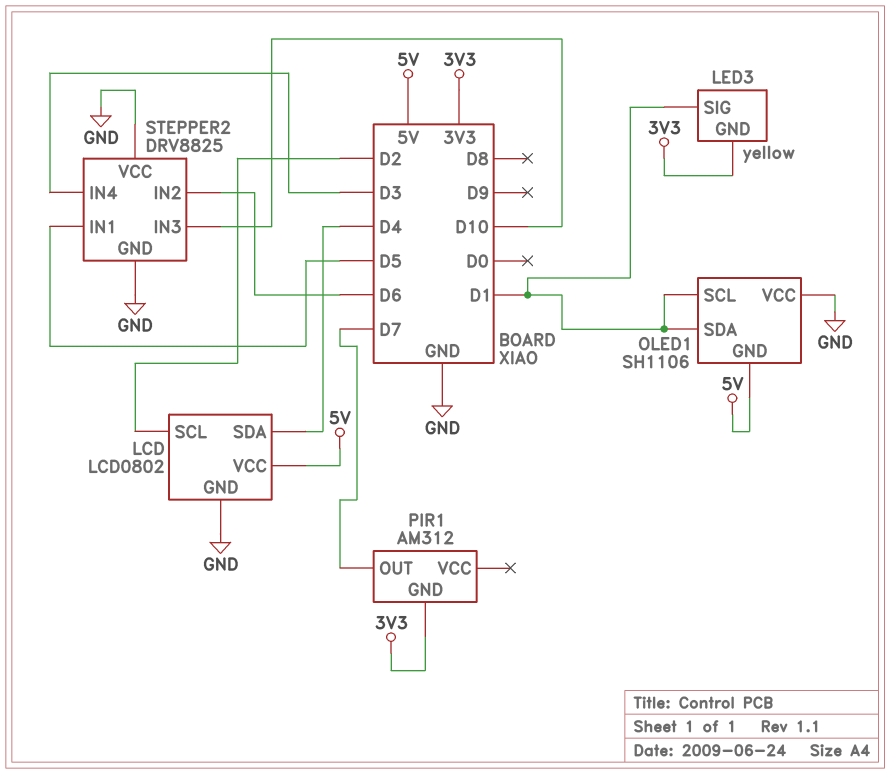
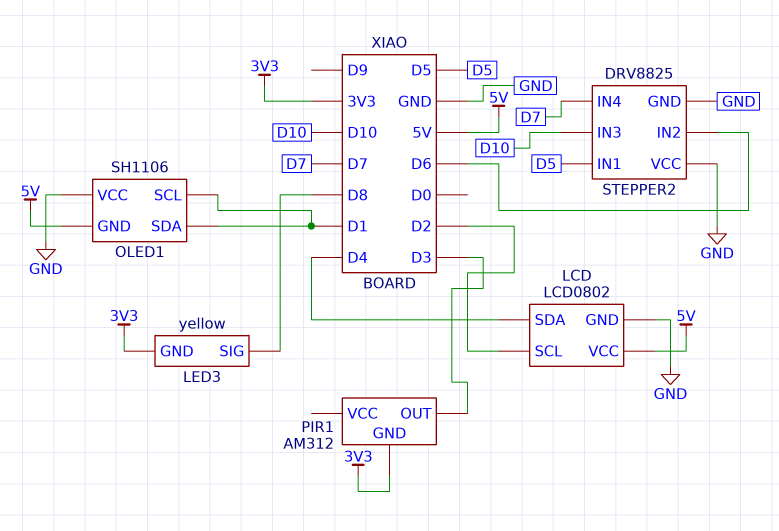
LED3 pin SIG: D1 -> D8
PIR1 pin OUT: D7 -> D3
STEPPER2 pin IN4: D3 -> D7

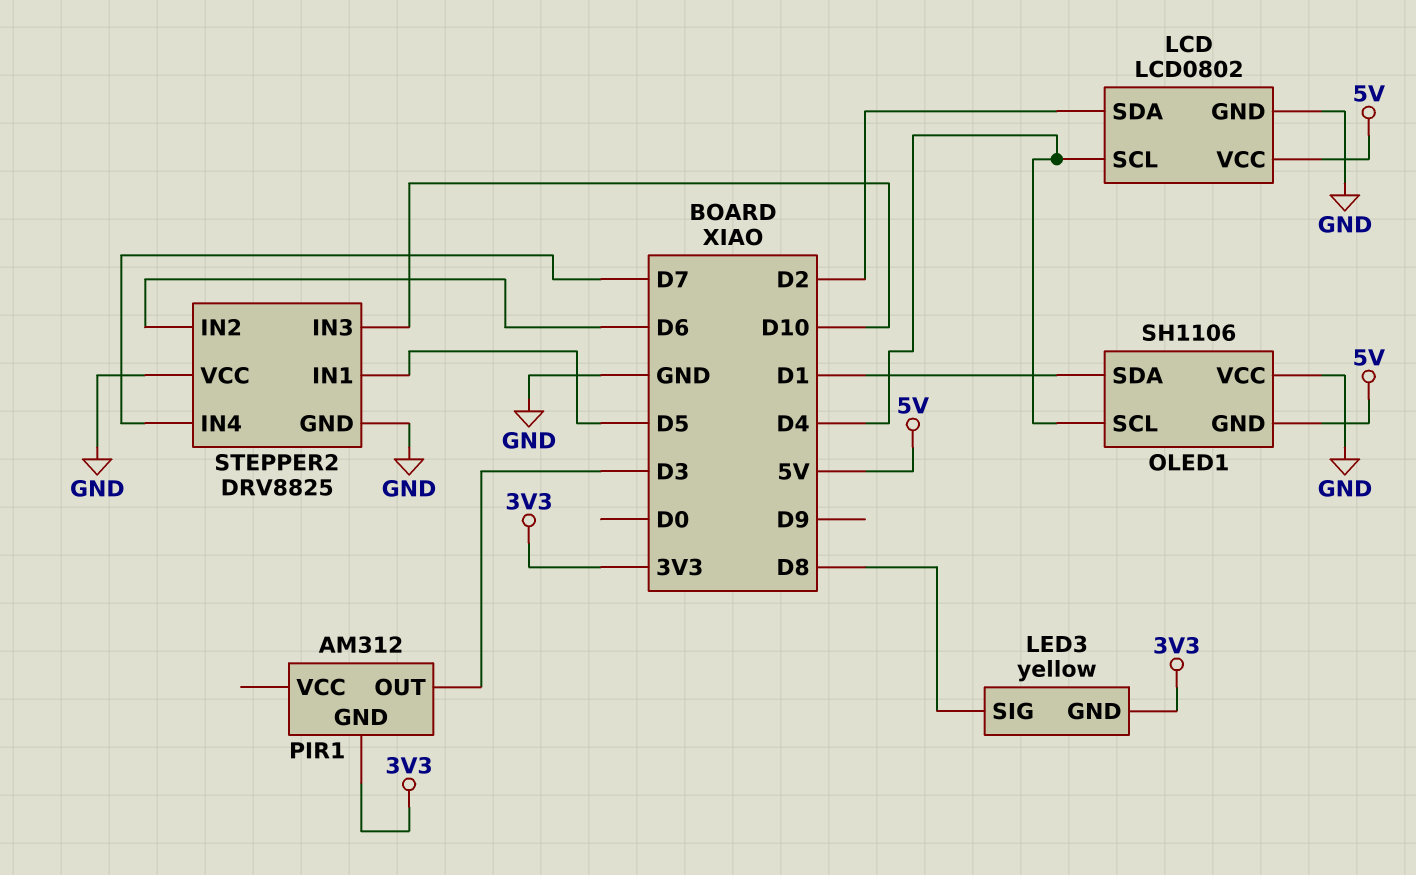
LCD pin SCL: D2 -> D4
LCD pin SDA: D4 -> D2
OLED1 pin SCL: D1 -> D4

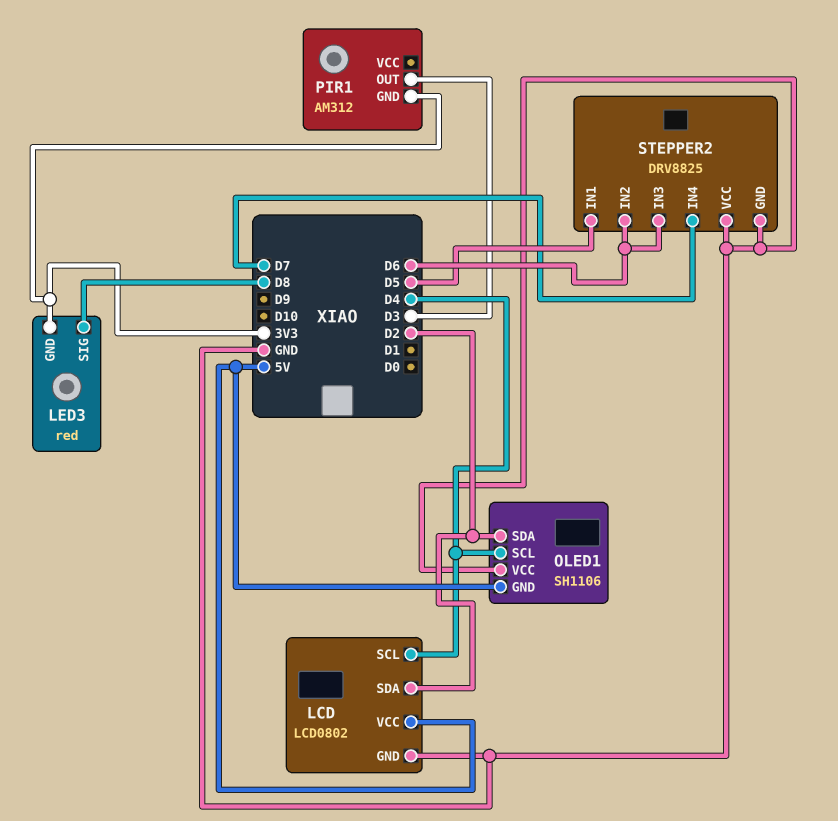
LED3: yellow -> red
OLED1 pin SDA: D1 -> D2
STEPPER2 pin IN3: D10 -> D6

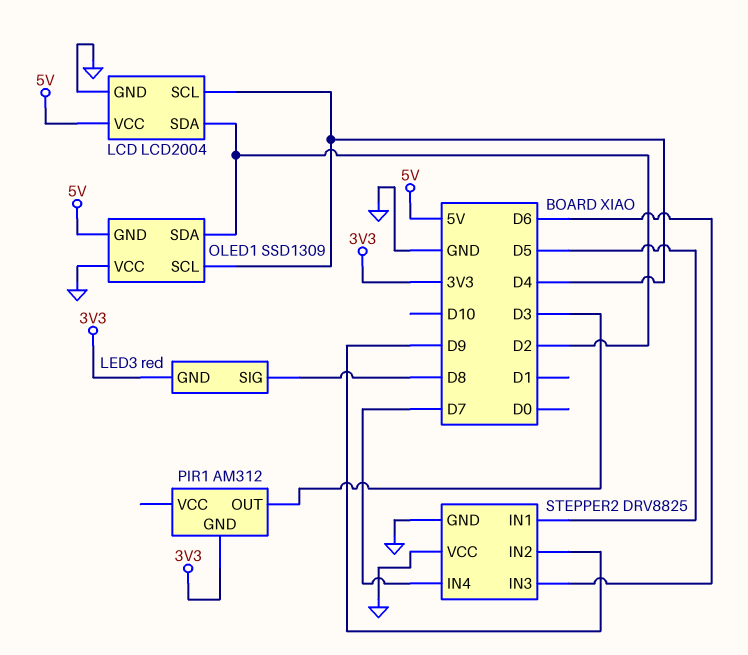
LCD: LCD0802 -> LCD2004
OLED1: SH1106 -> SSD1309
STEPPER2 pin IN2: D6 -> D9

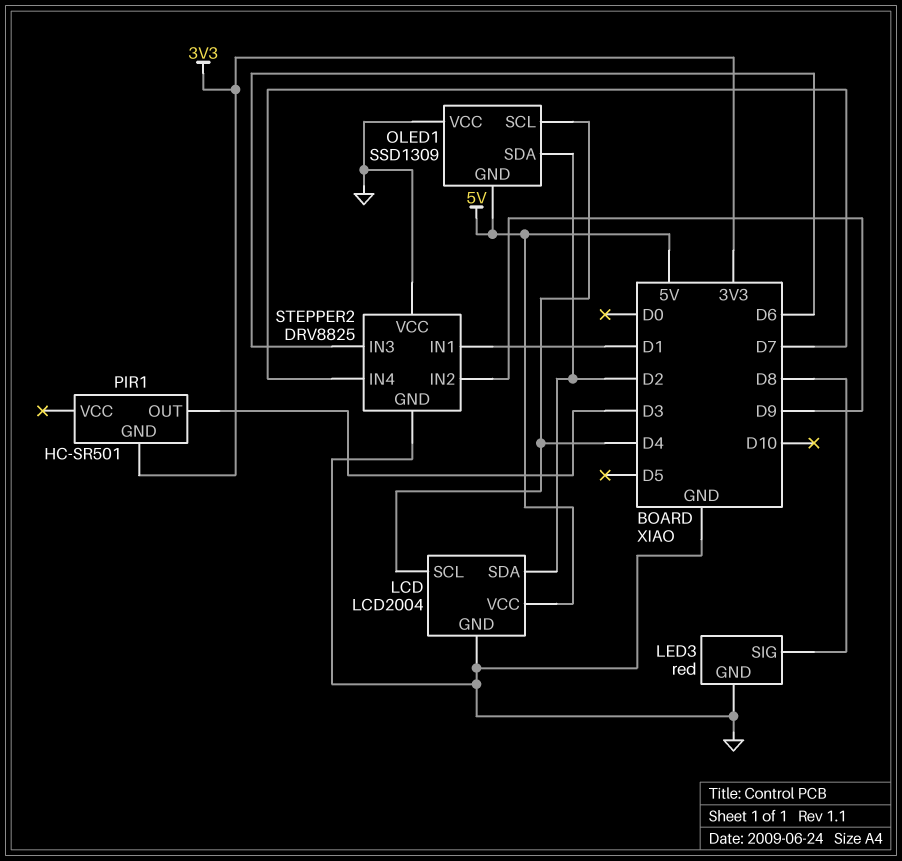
LED3 pin GND: 3V3 -> GND
PIR1: AM312 -> HC-SR501
STEPPER2 pin IN1: D5 -> D1

